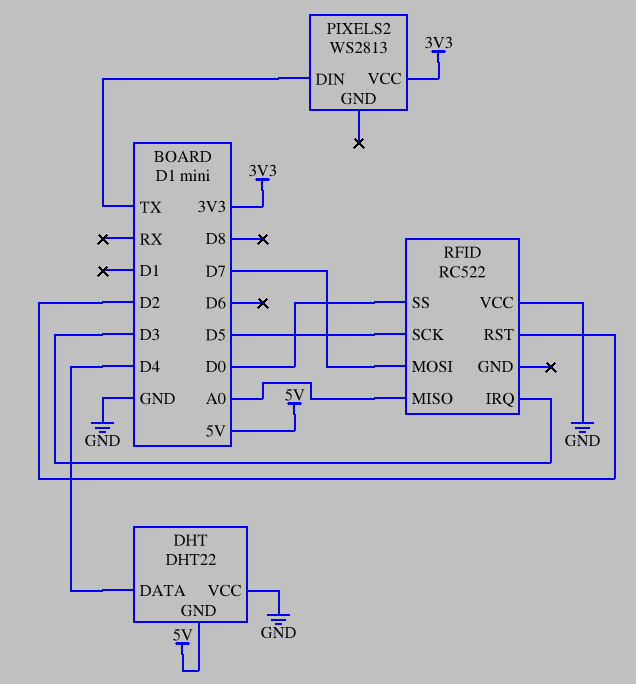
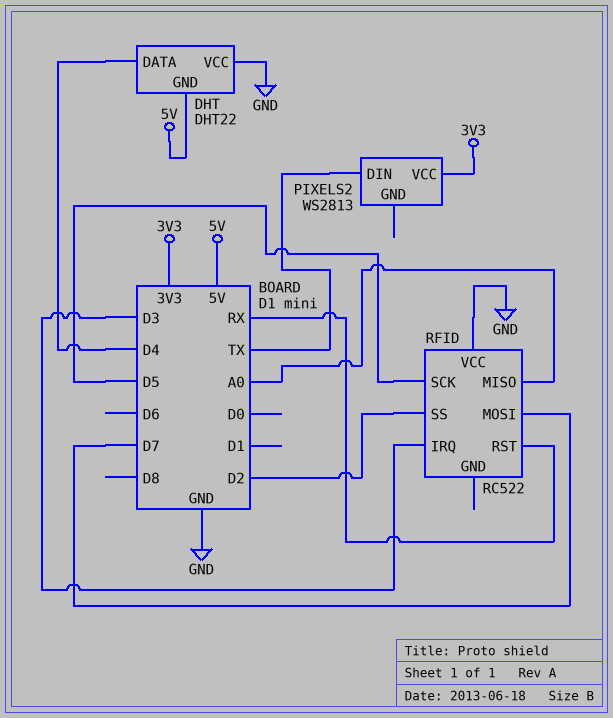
RFID pin RST: D2 -> RX
RFID pin SS: D0 -> D2

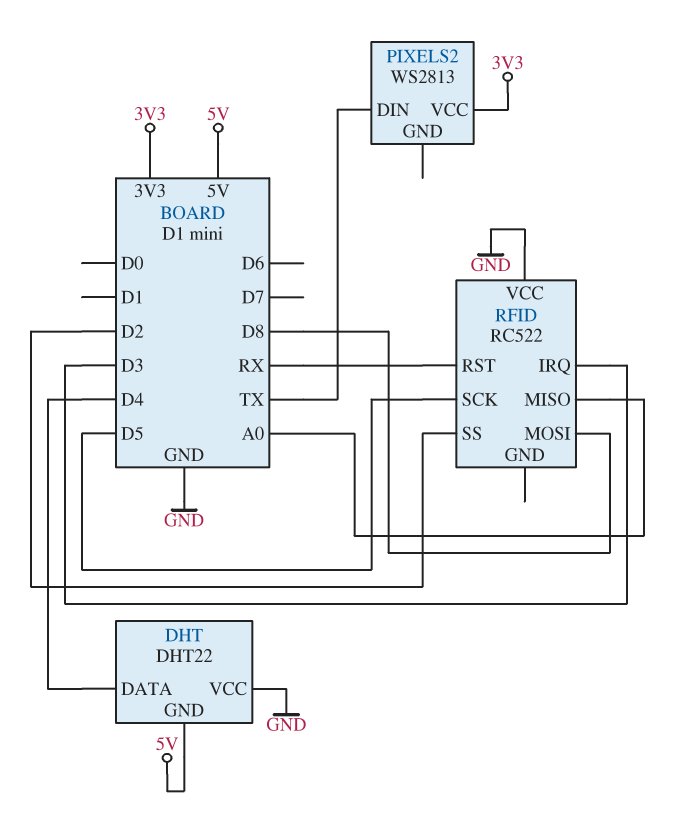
RFID pin MOSI: D7 -> D8

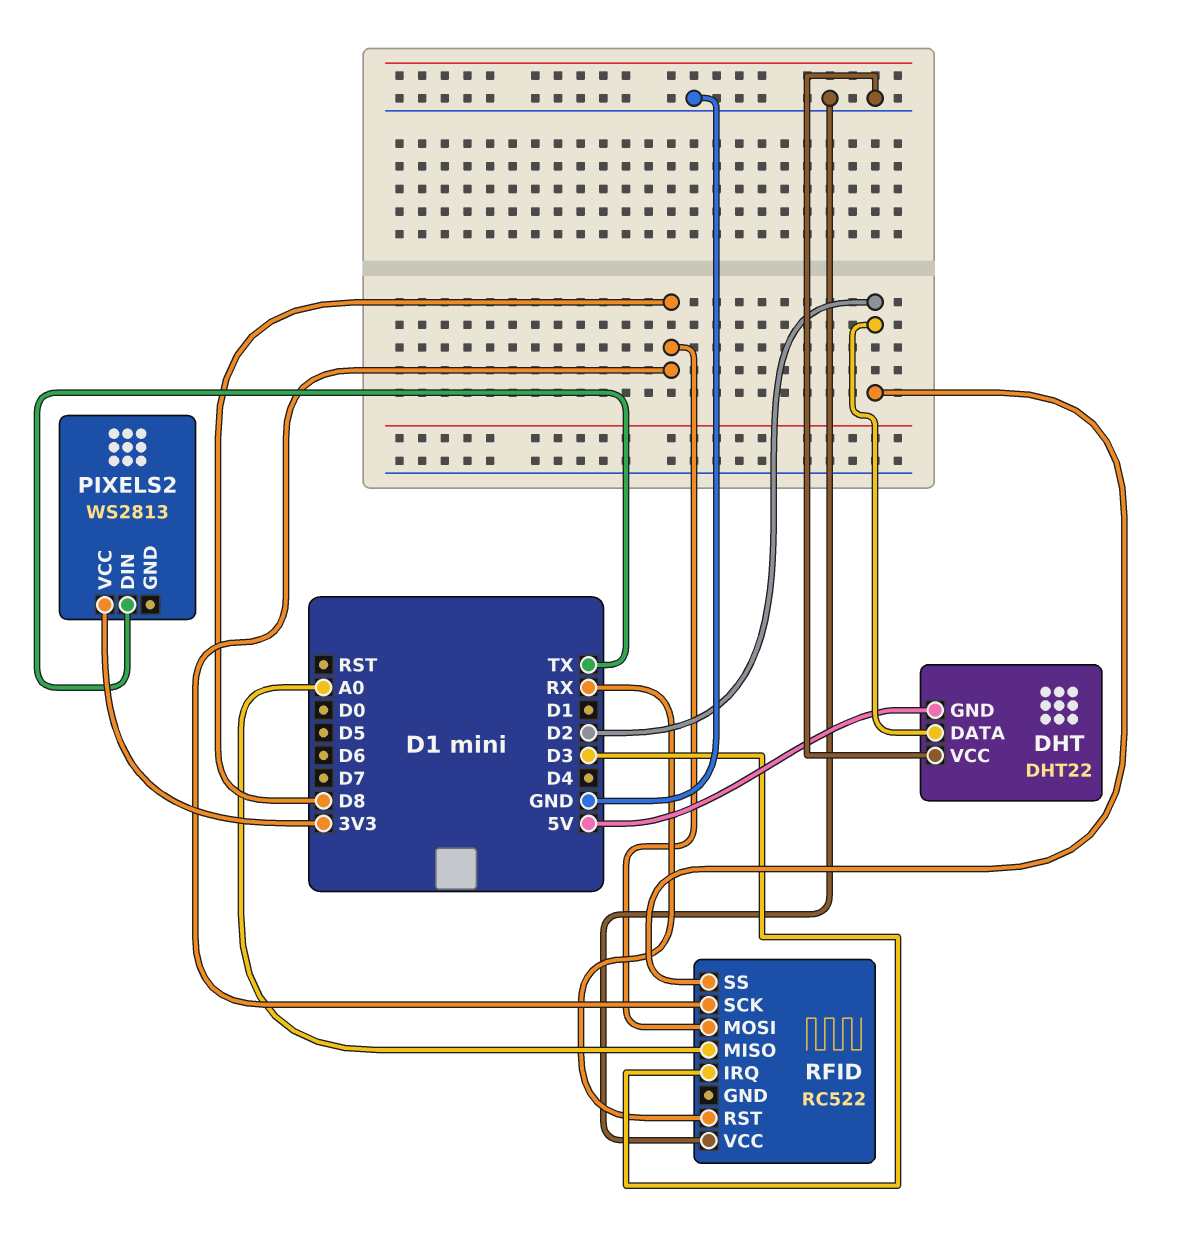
DHT pin DATA: D4 -> D2
RFID pin SCK: D5 -> D8

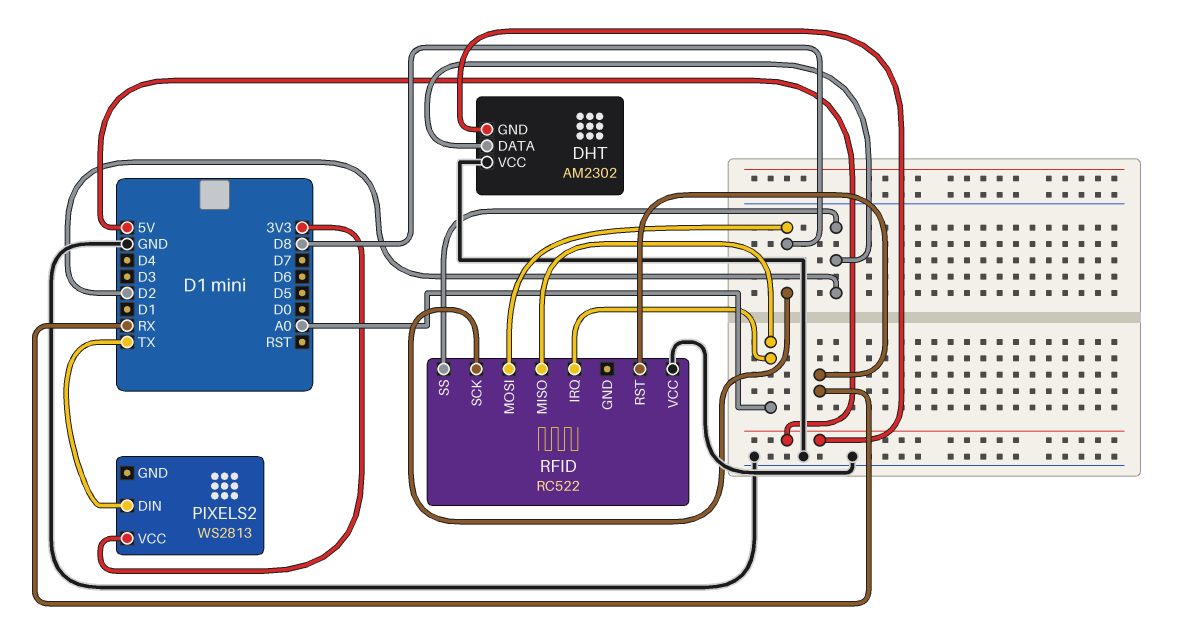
DHT: DHT22 -> AM2302
RFID pin IRQ: D3 -> A0

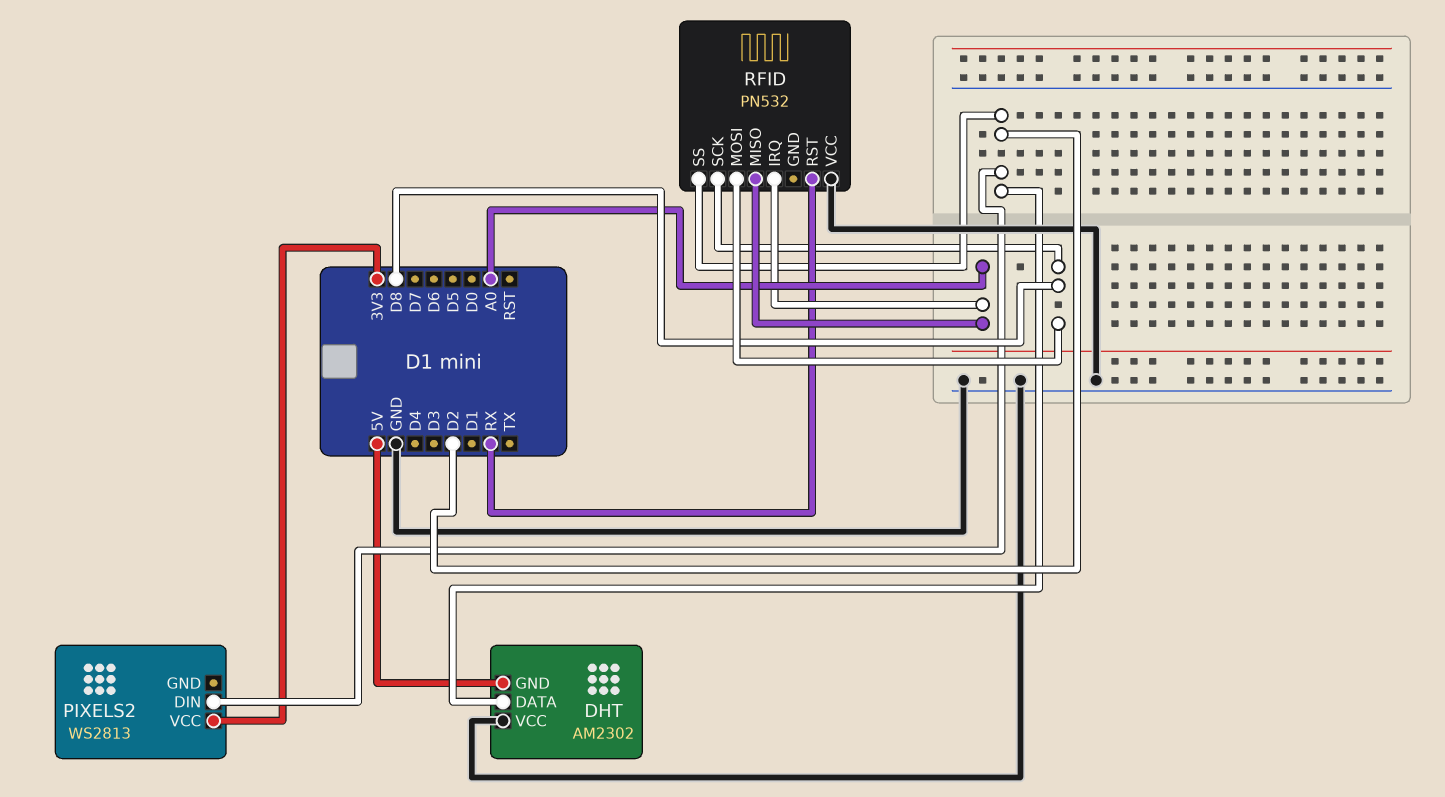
PIXELS2 pin DIN: TX -> D2
RFID: RC522 -> PN532

